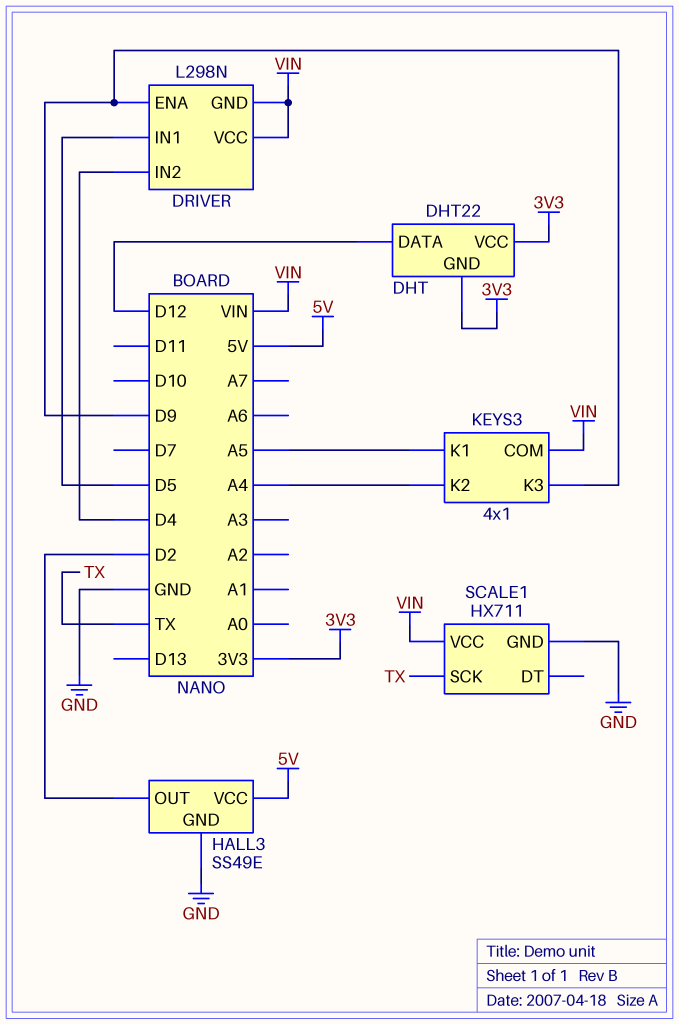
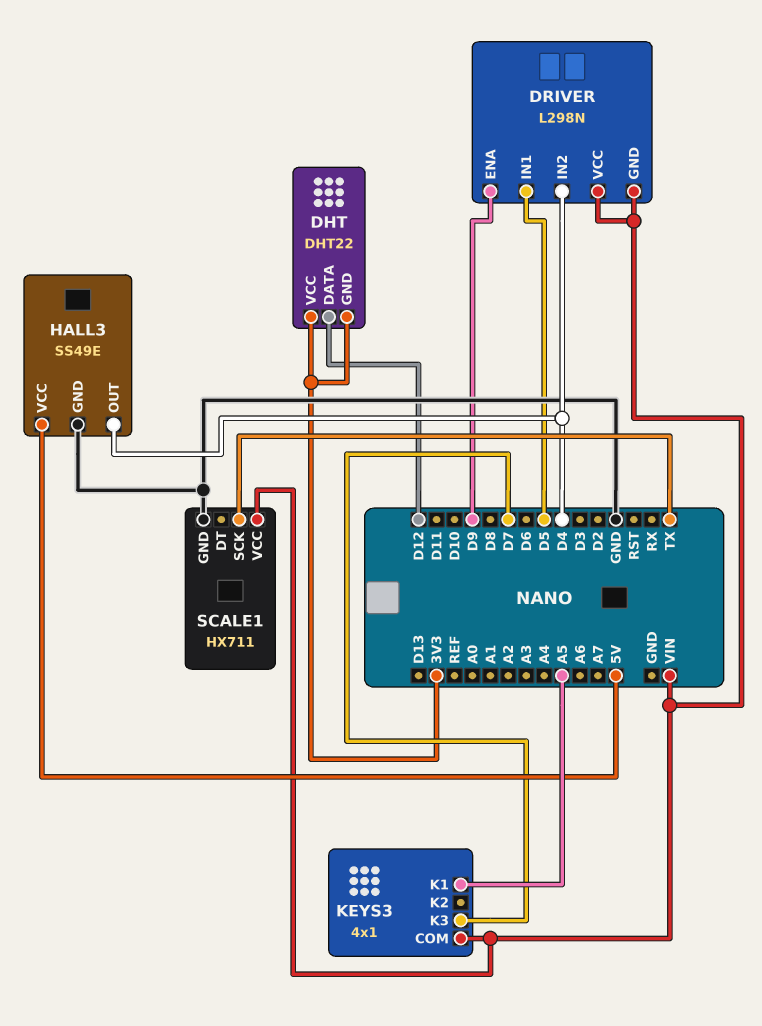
HALL3 pin OUT: D2 -> D4
KEYS3 pin K2: A4 -> none
KEYS3 pin K3: D9 -> D7

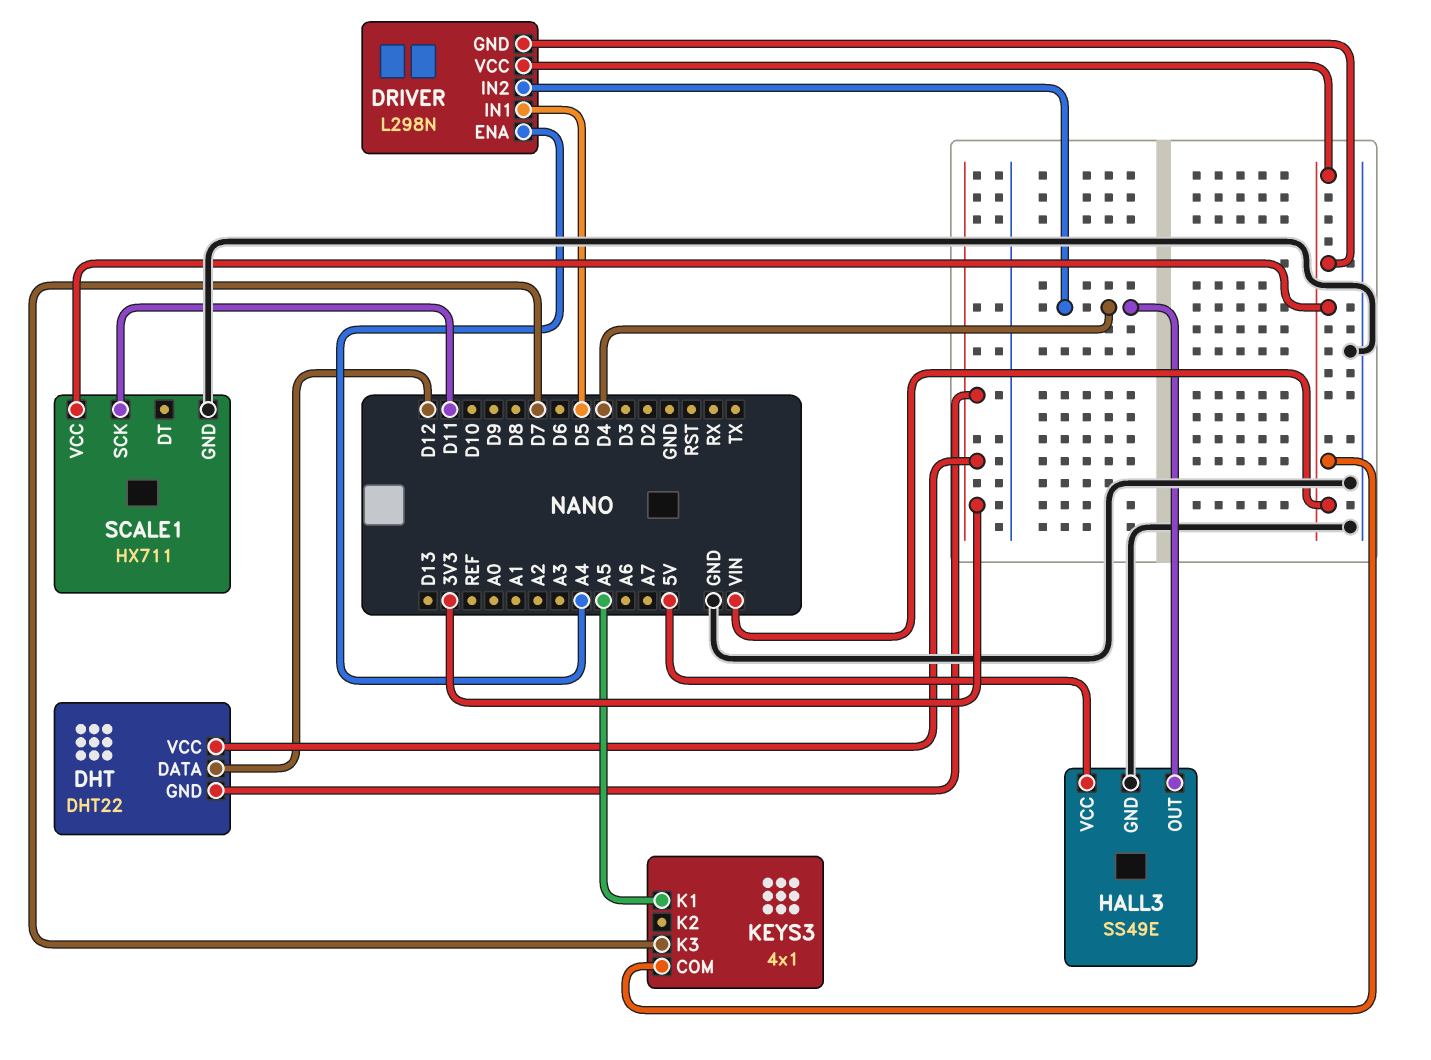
DRIVER pin ENA: D9 -> A4
SCALE1 pin SCK: TX -> D11

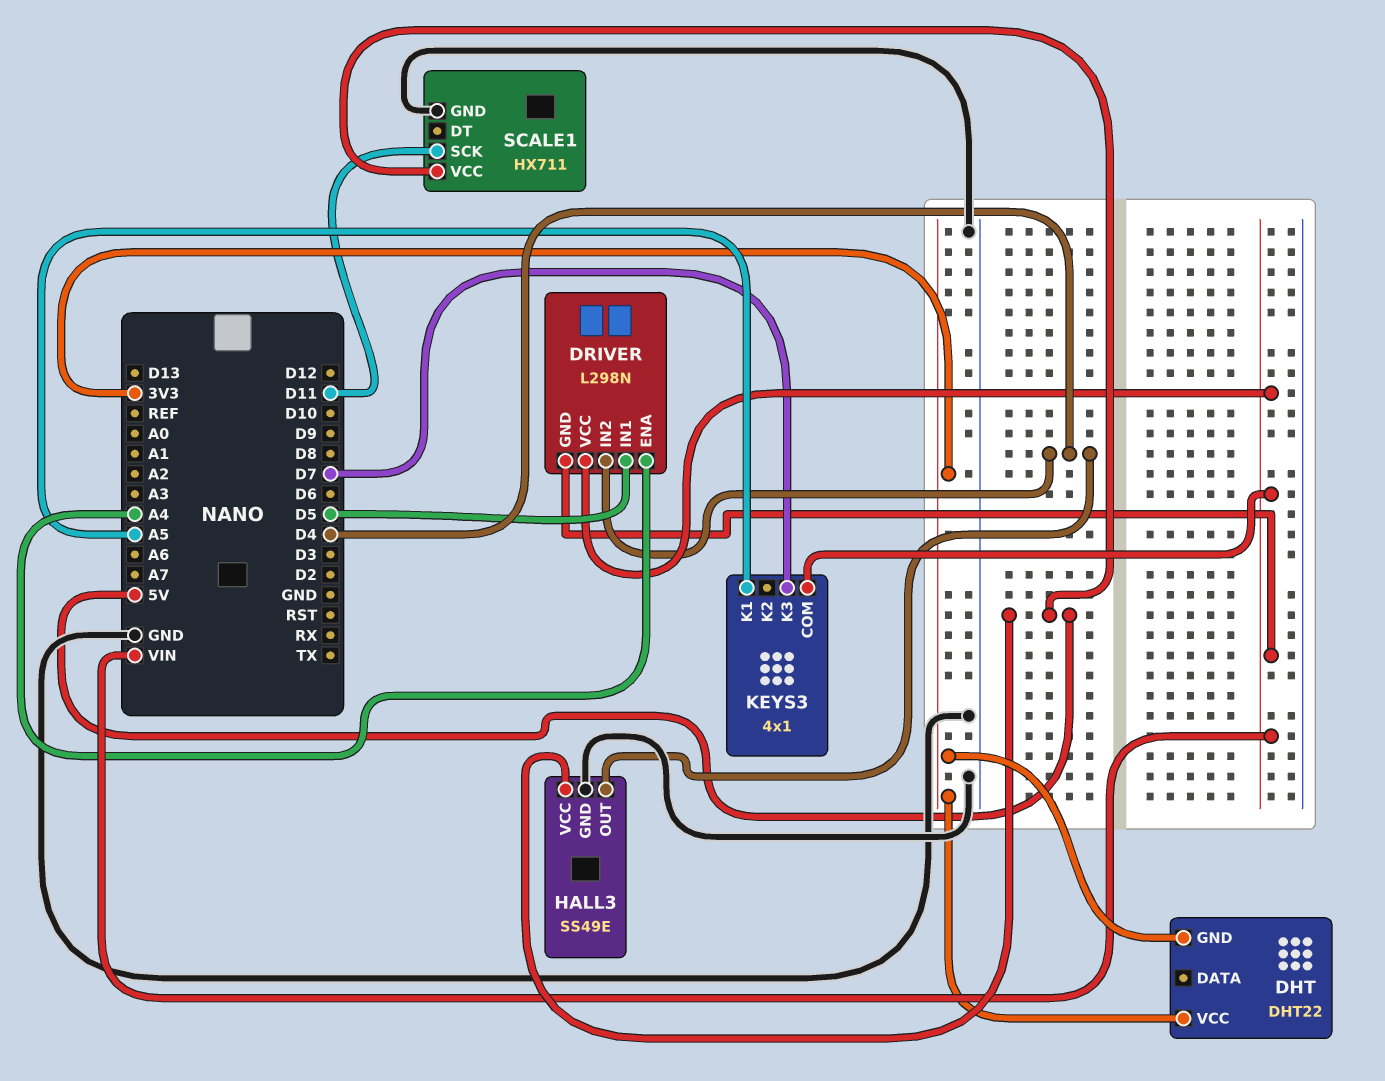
DHT pin DATA: D12 -> none
SCALE1 pin VCC: VIN -> 5V

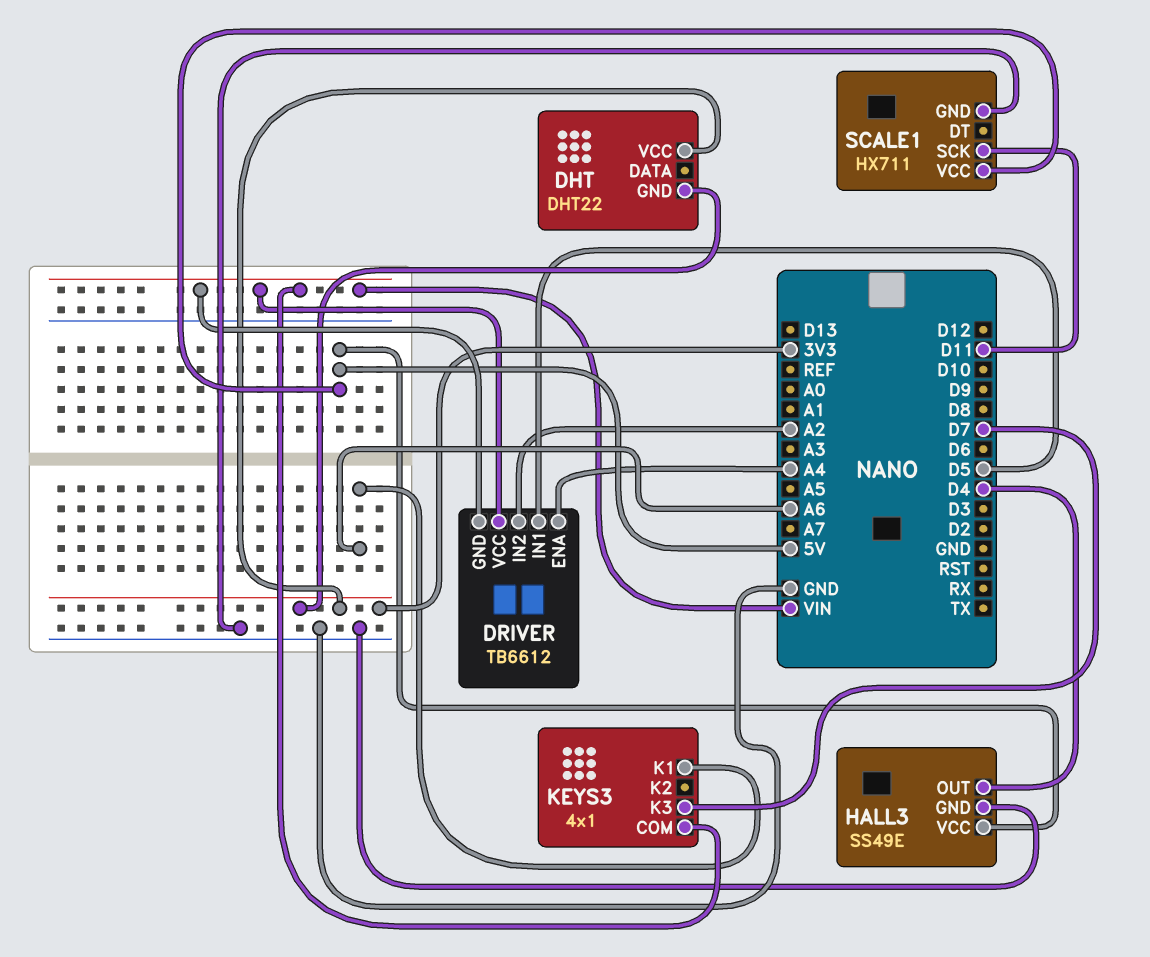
DRIVER: L298N -> TB6612
DRIVER pin IN2: D4 -> A2
KEYS3 pin K1: A5 -> A6

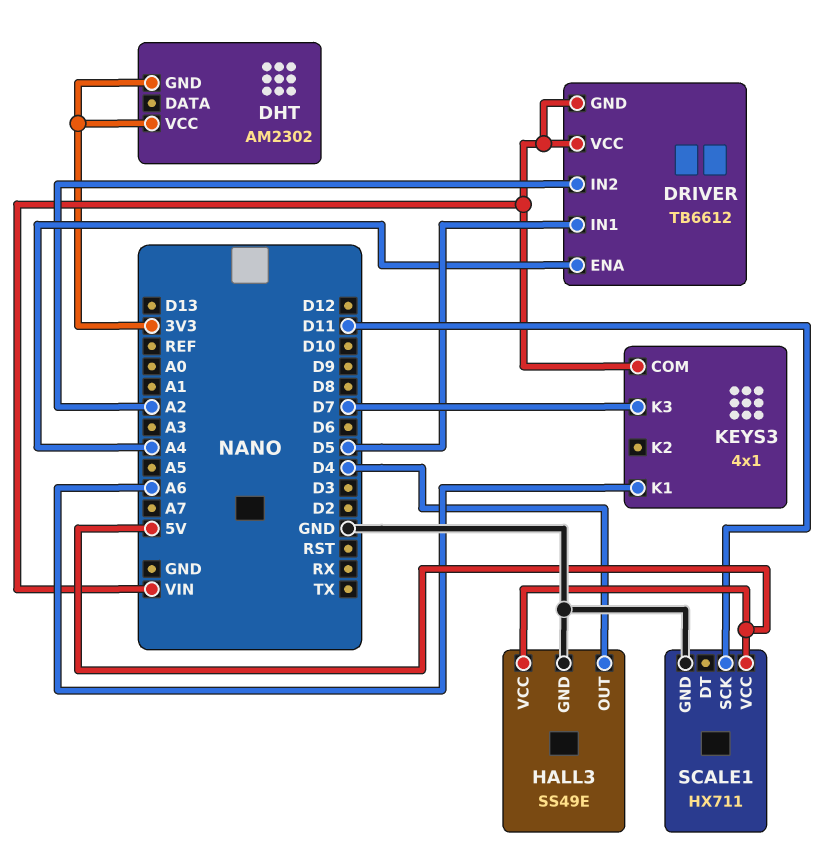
DHT: DHT22 -> AM2302

